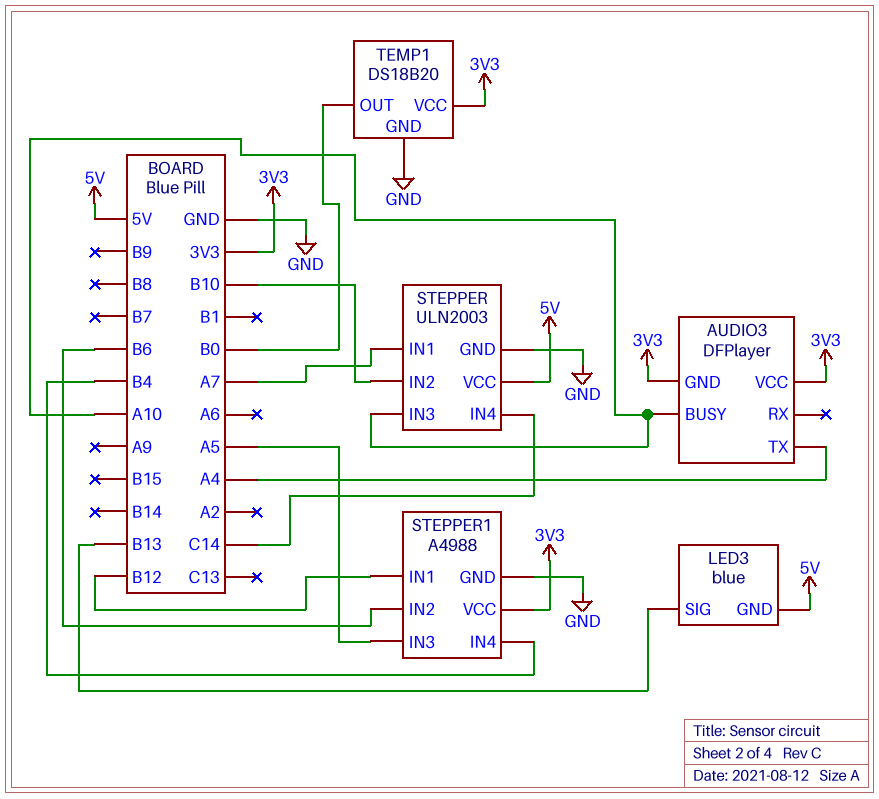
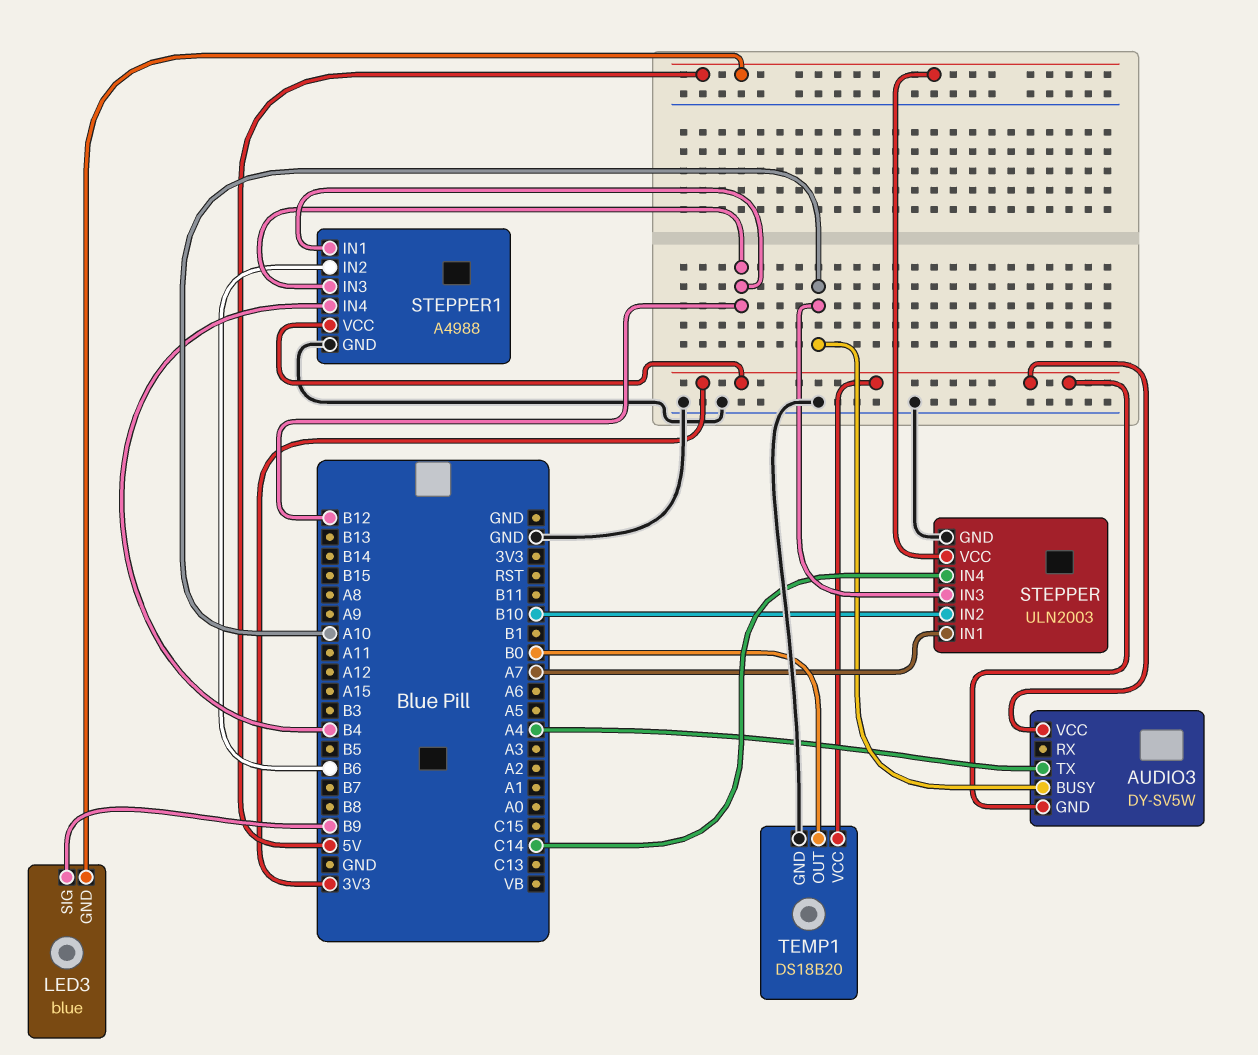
AUDIO3: DFPlayer -> DY-SV5W
LED3 pin SIG: B13 -> B9
STEPPER1 pin IN3: A5 -> B12

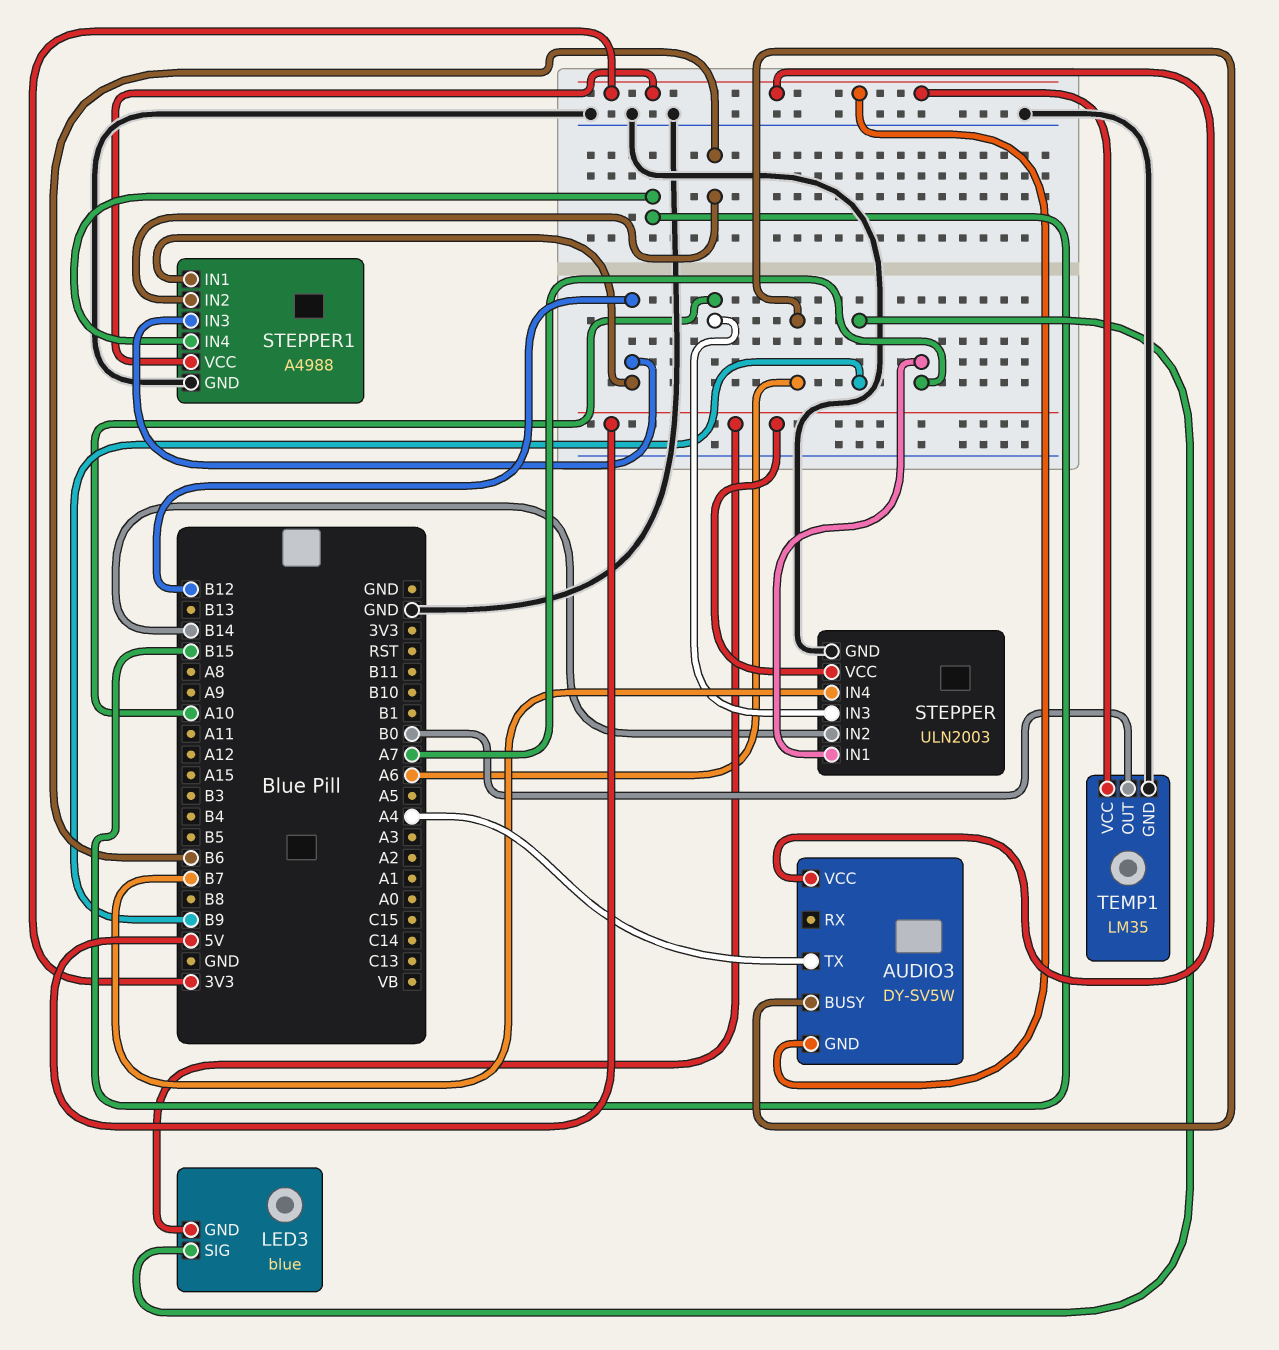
AUDIO3 pin BUSY: A10 -> A6
STEPPER pin IN2: B10 -> B14
STEPPER pin IN4: C14 -> B7
STEPPER1 pin IN4: B4 -> B15
TEMP1: DS18B20 -> LM35

